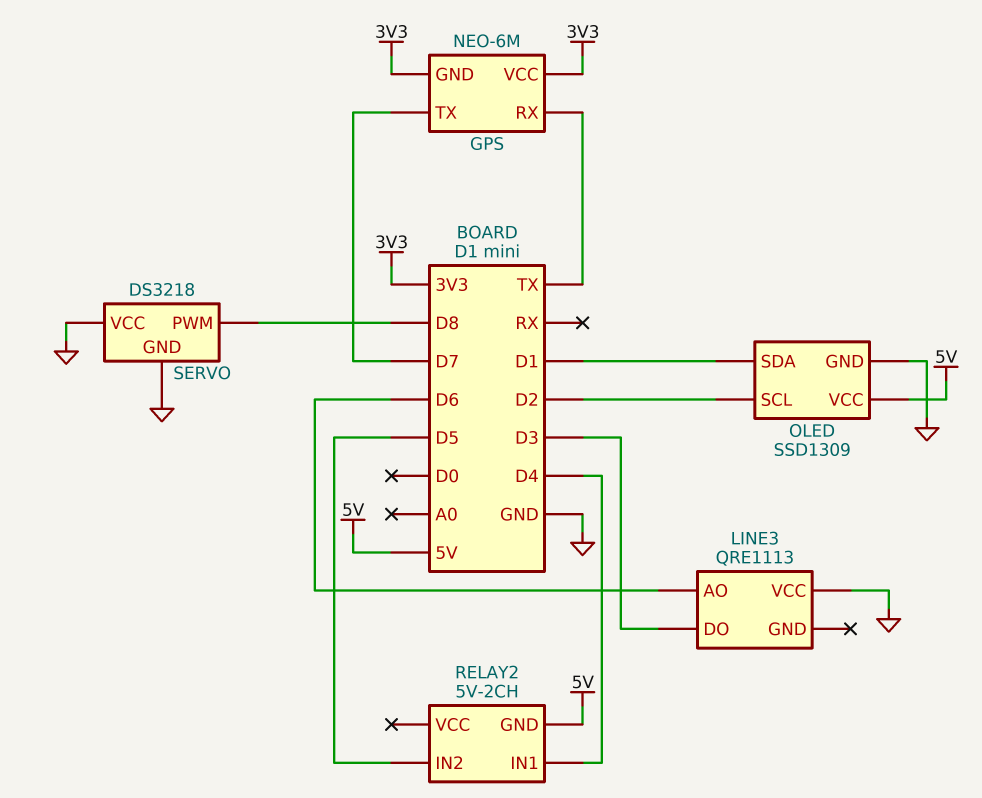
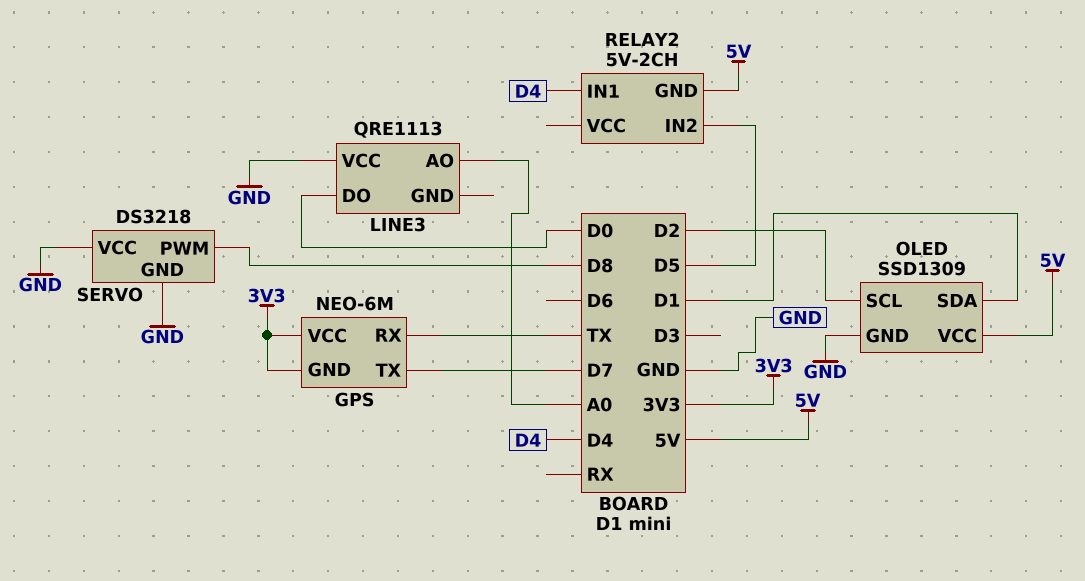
LINE3 pin AO: D6 -> A0
LINE3 pin DO: D3 -> D0

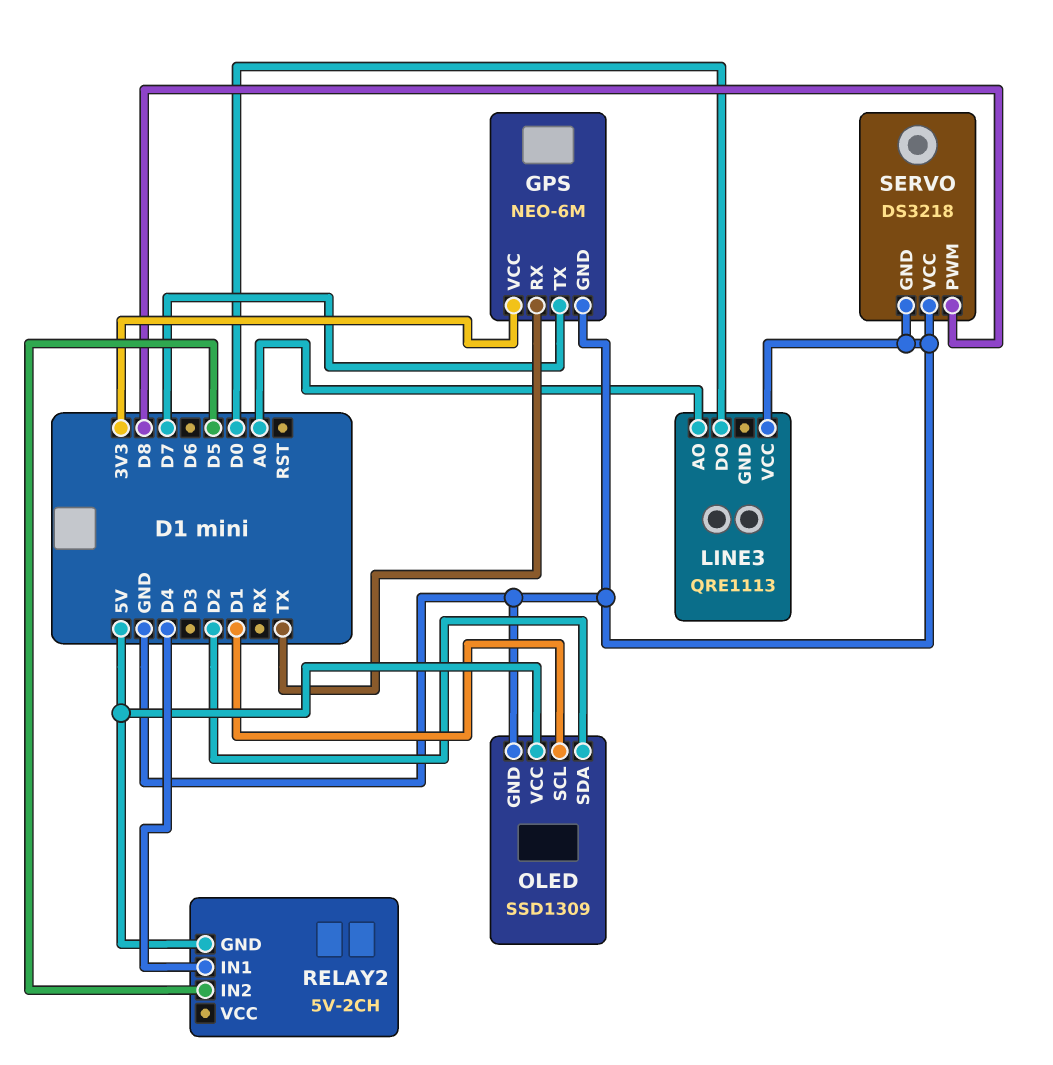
GPS pin GND: 3V3 -> GND
OLED pin SCL: D2 -> D1
OLED pin SDA: D1 -> D2

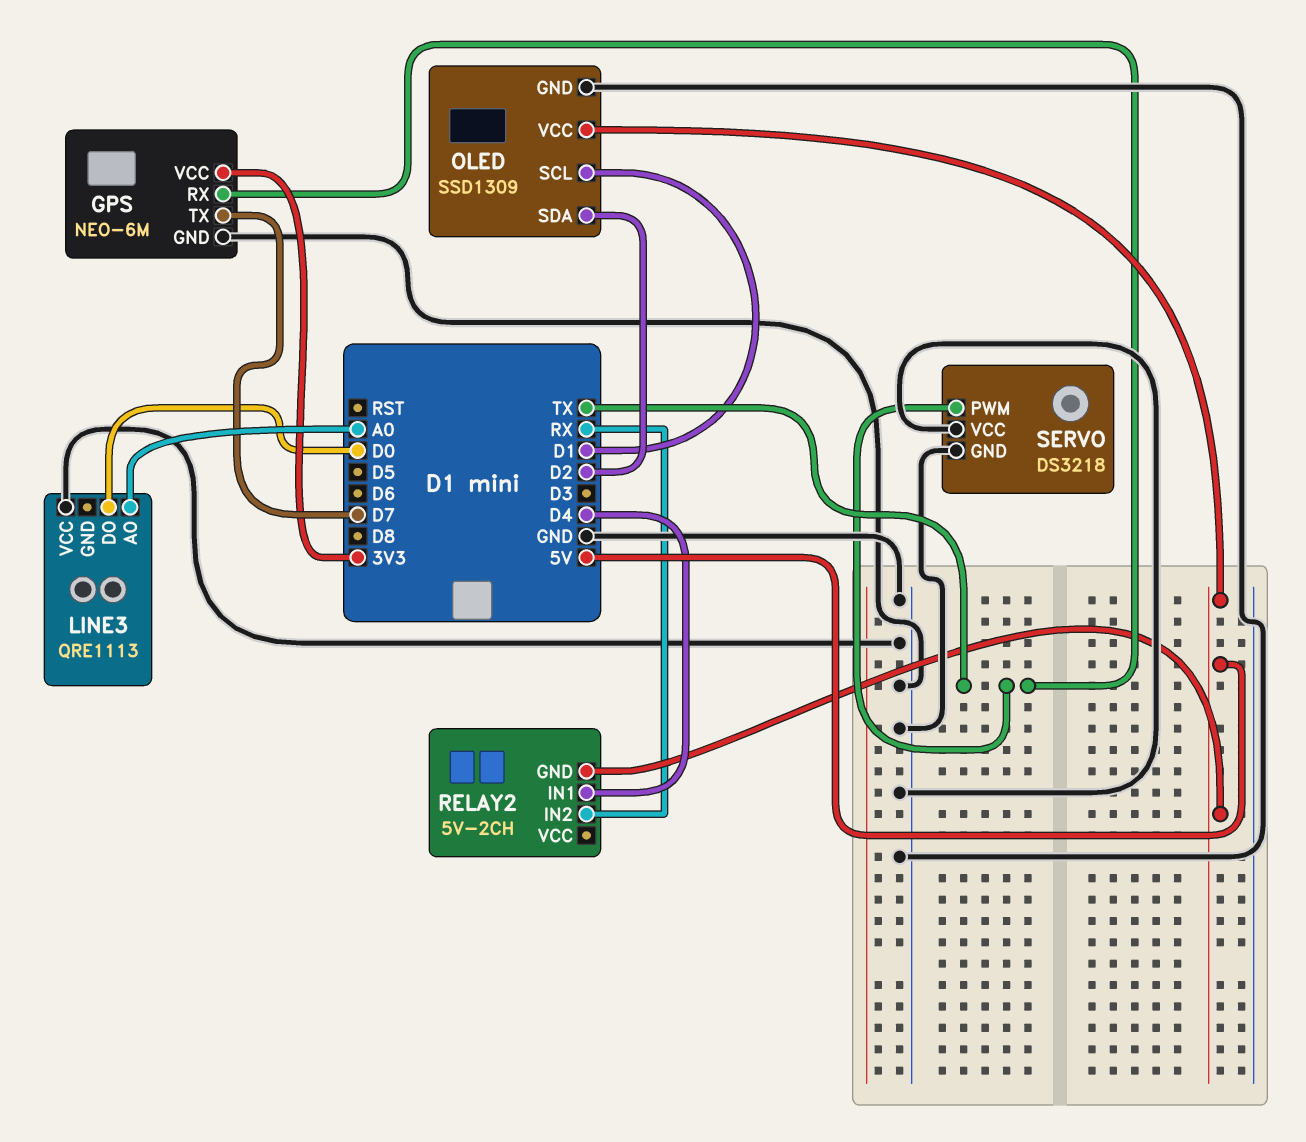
RELAY2 pin IN2: D5 -> RX
SERVO pin PWM: D8 -> TX

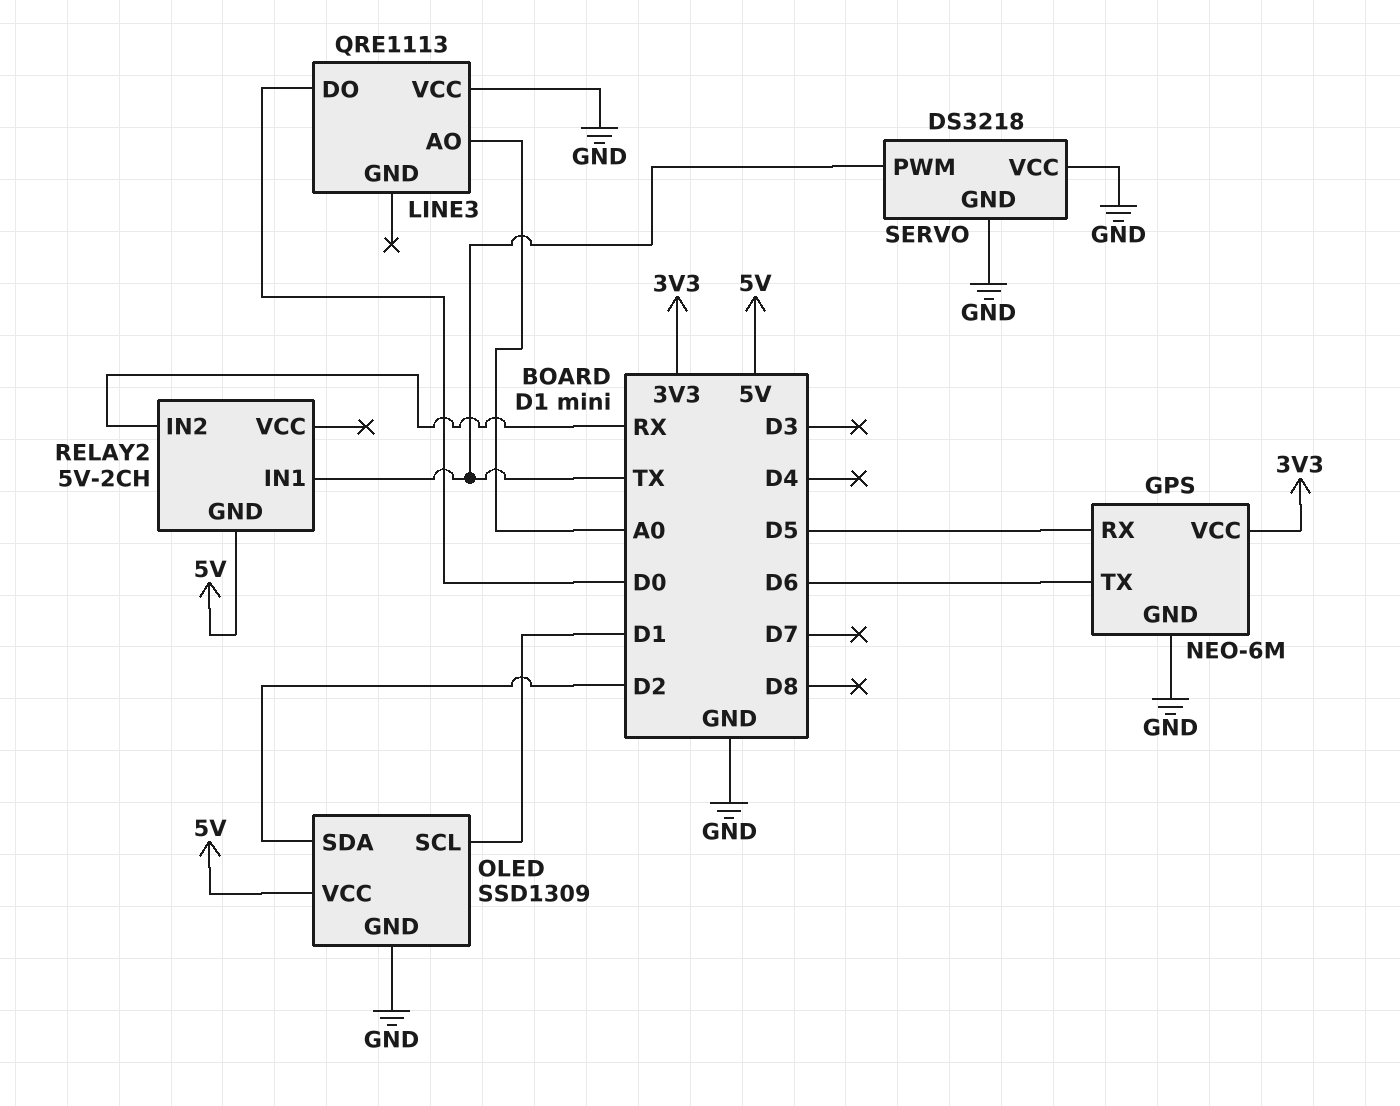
GPS pin RX: TX -> D5
GPS pin TX: D7 -> D6
RELAY2 pin IN1: D4 -> TX

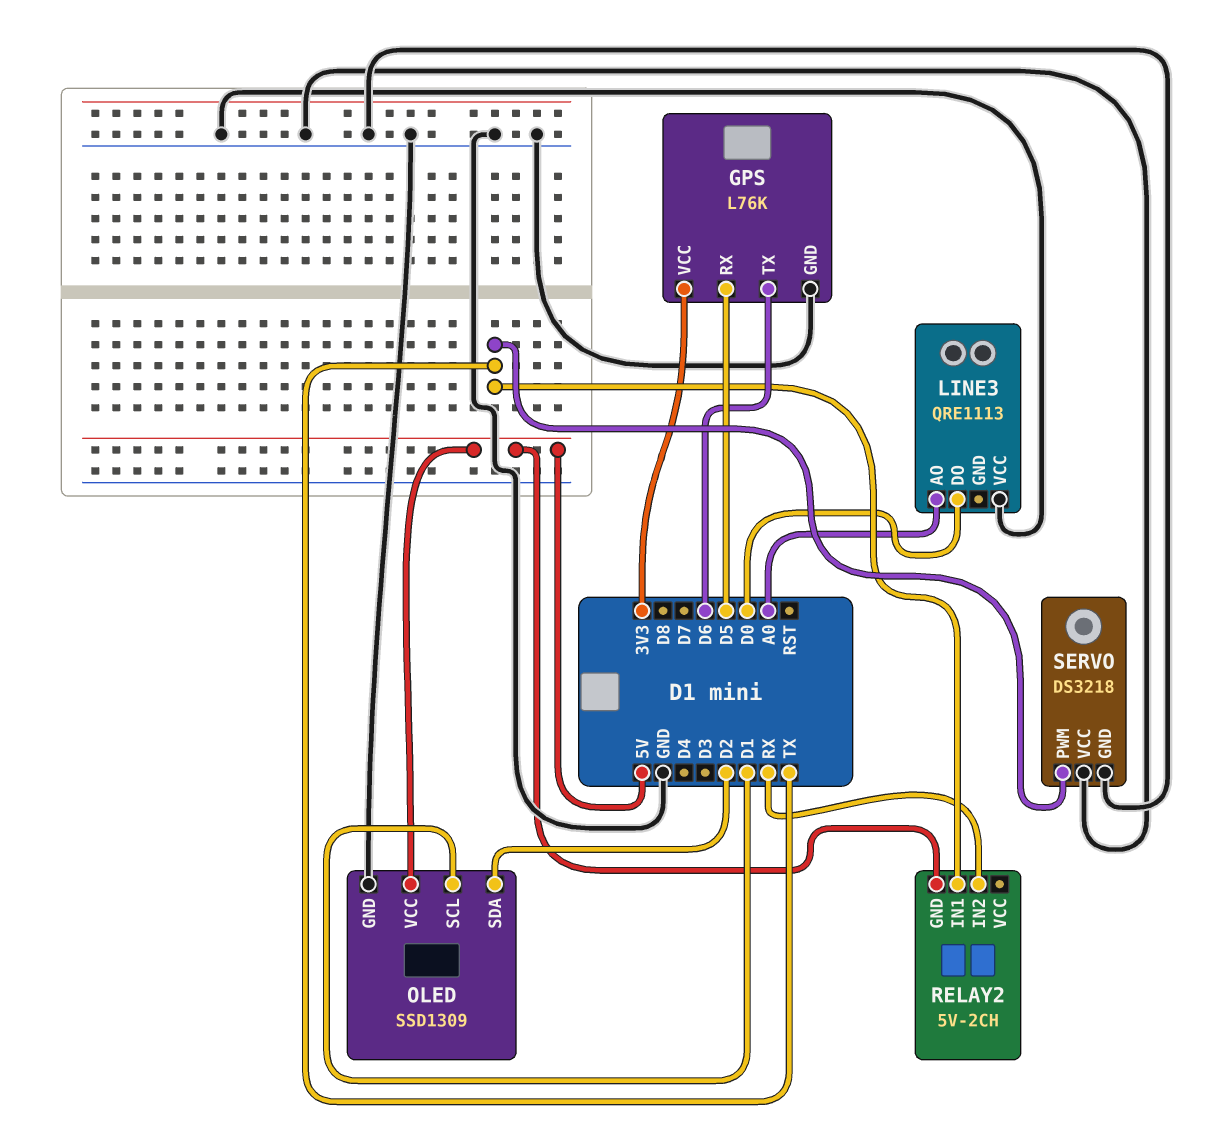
GPS: NEO-6M -> L76K

